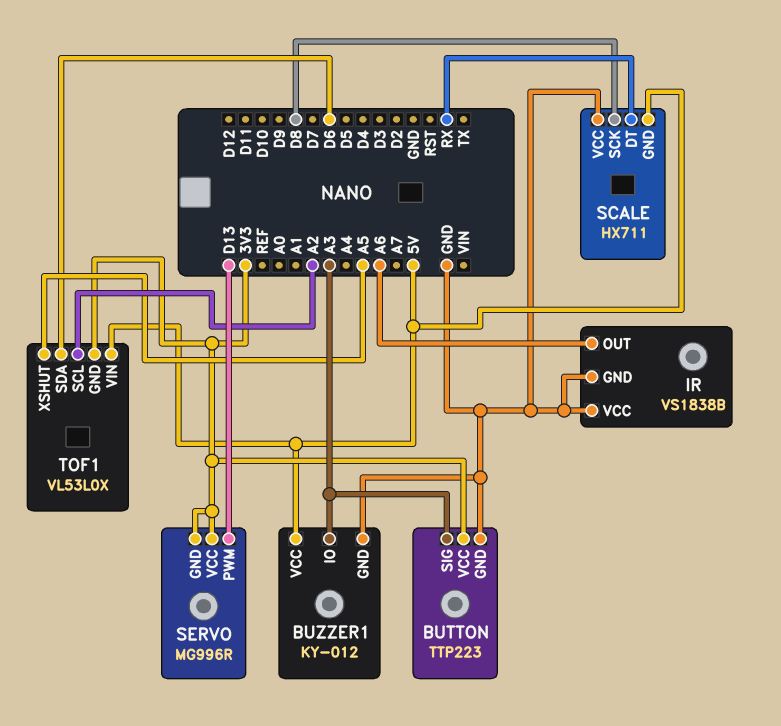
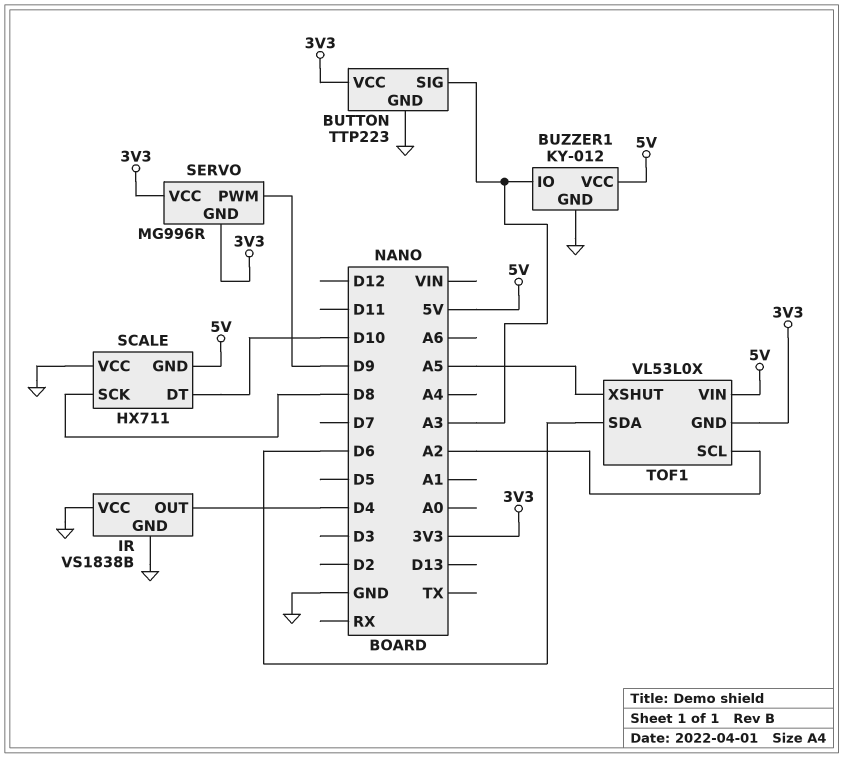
IR pin OUT: A6 -> D4
SCALE pin DT: RX -> D10
SERVO pin PWM: D13 -> D9

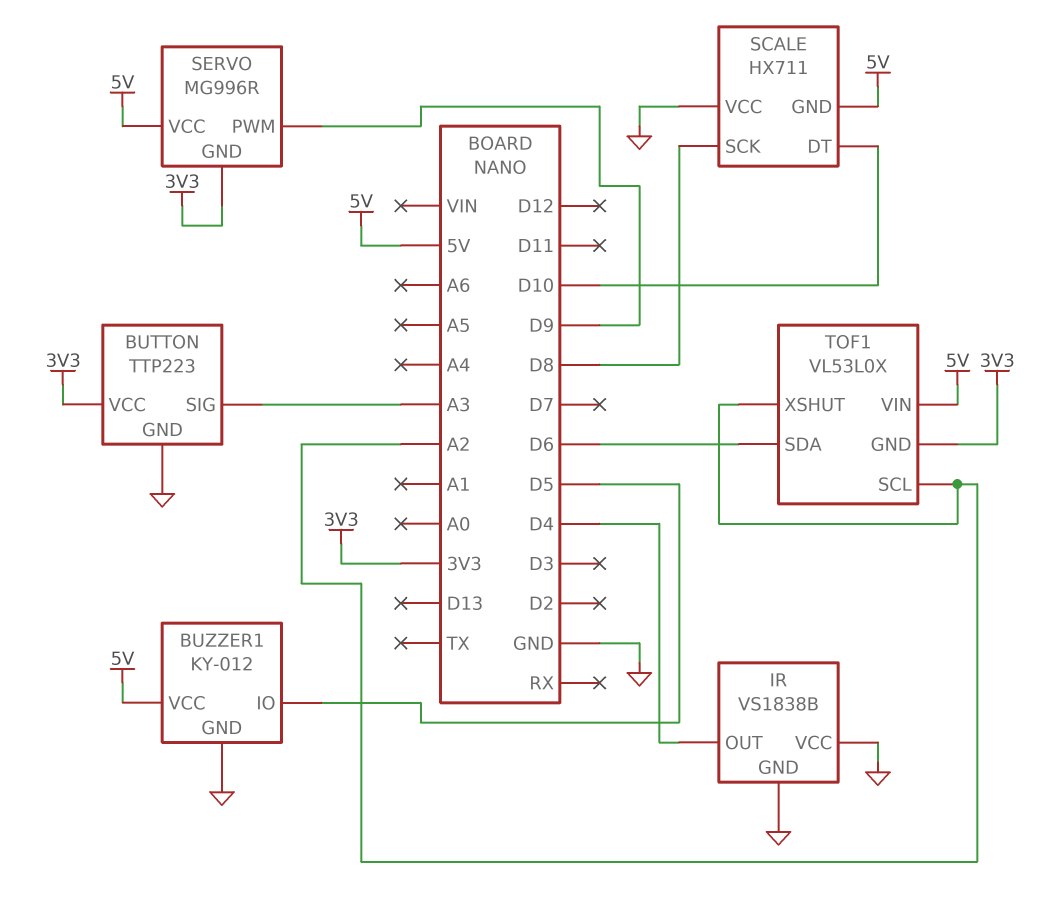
BUZZER1 pin IO: A3 -> D5
SERVO pin VCC: 3V3 -> 5V
TOF1 pin XSHUT: A5 -> A2

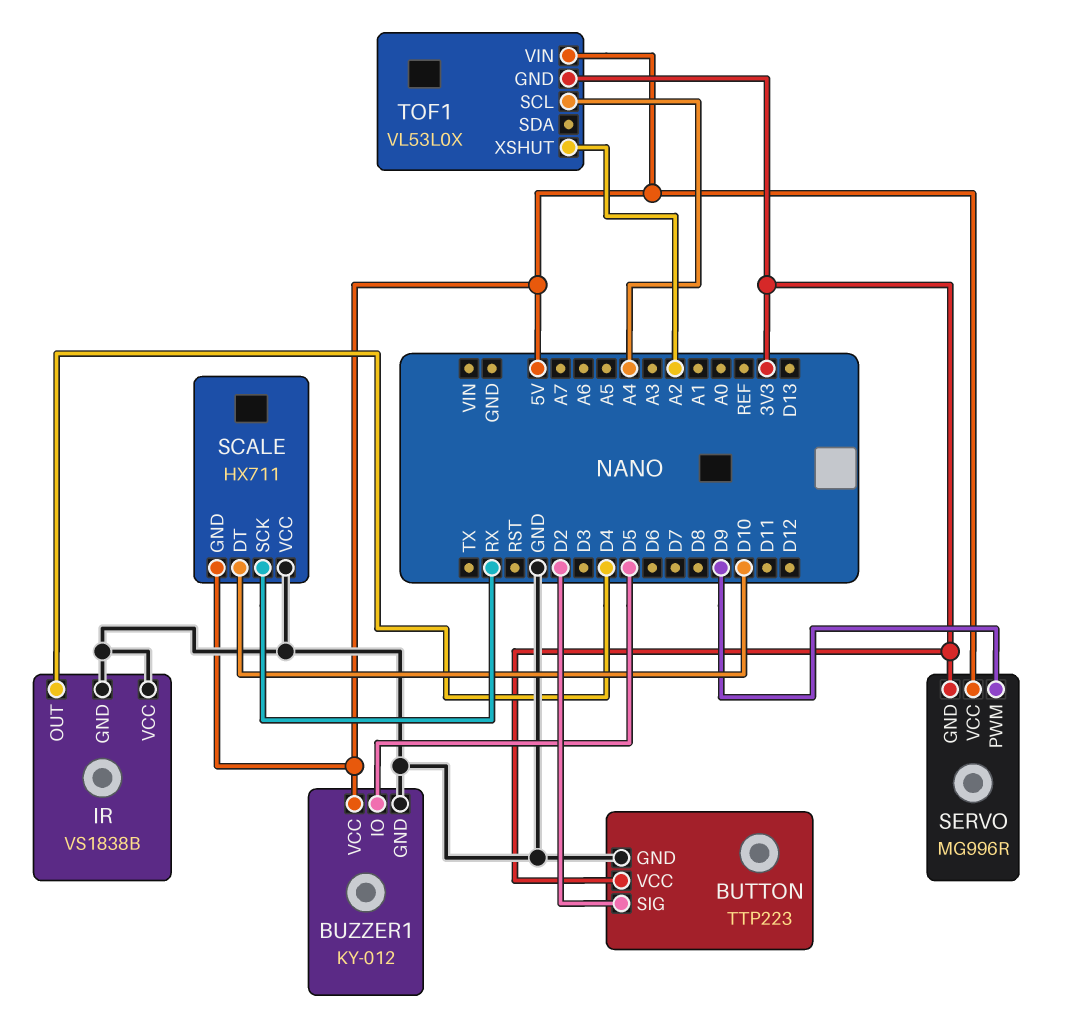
BUTTON pin SIG: A3 -> D2
SCALE pin SCK: D8 -> RX
TOF1 pin SCL: A2 -> A4
TOF1 pin SDA: D6 -> none

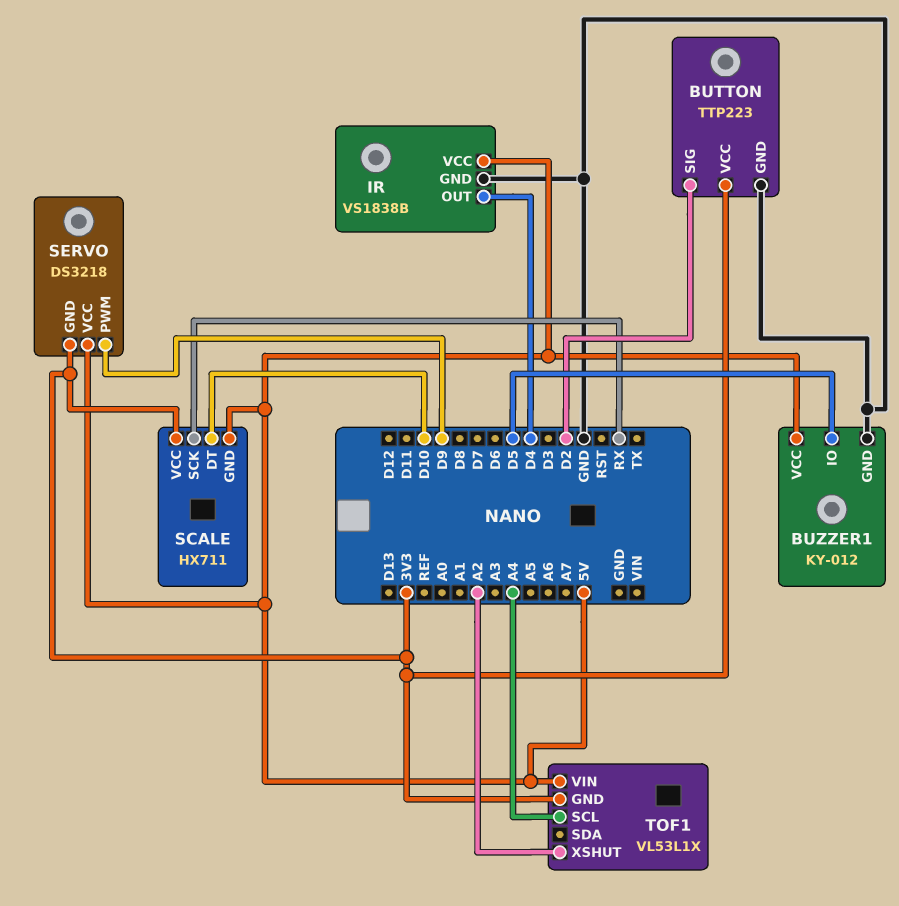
IR pin VCC: GND -> 5V
SCALE pin VCC: GND -> 3V3
SERVO: MG996R -> DS3218
TOF1: VL53L0X -> VL53L1X

